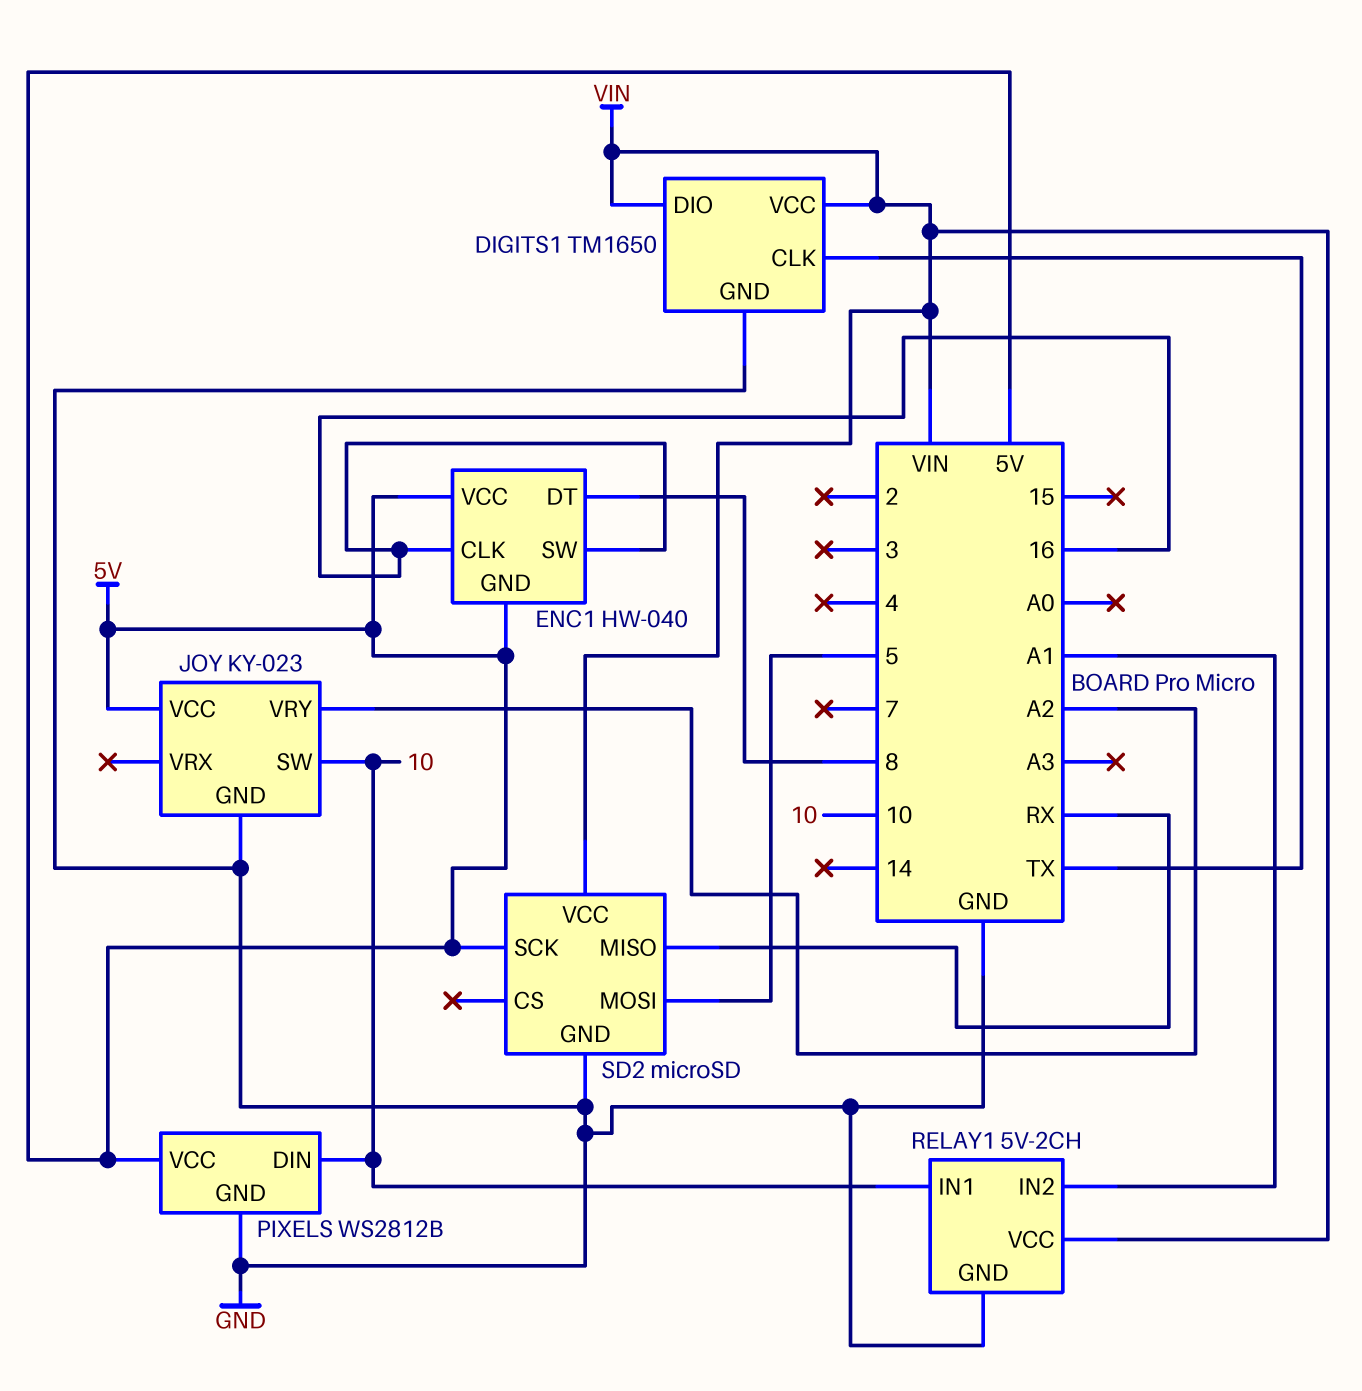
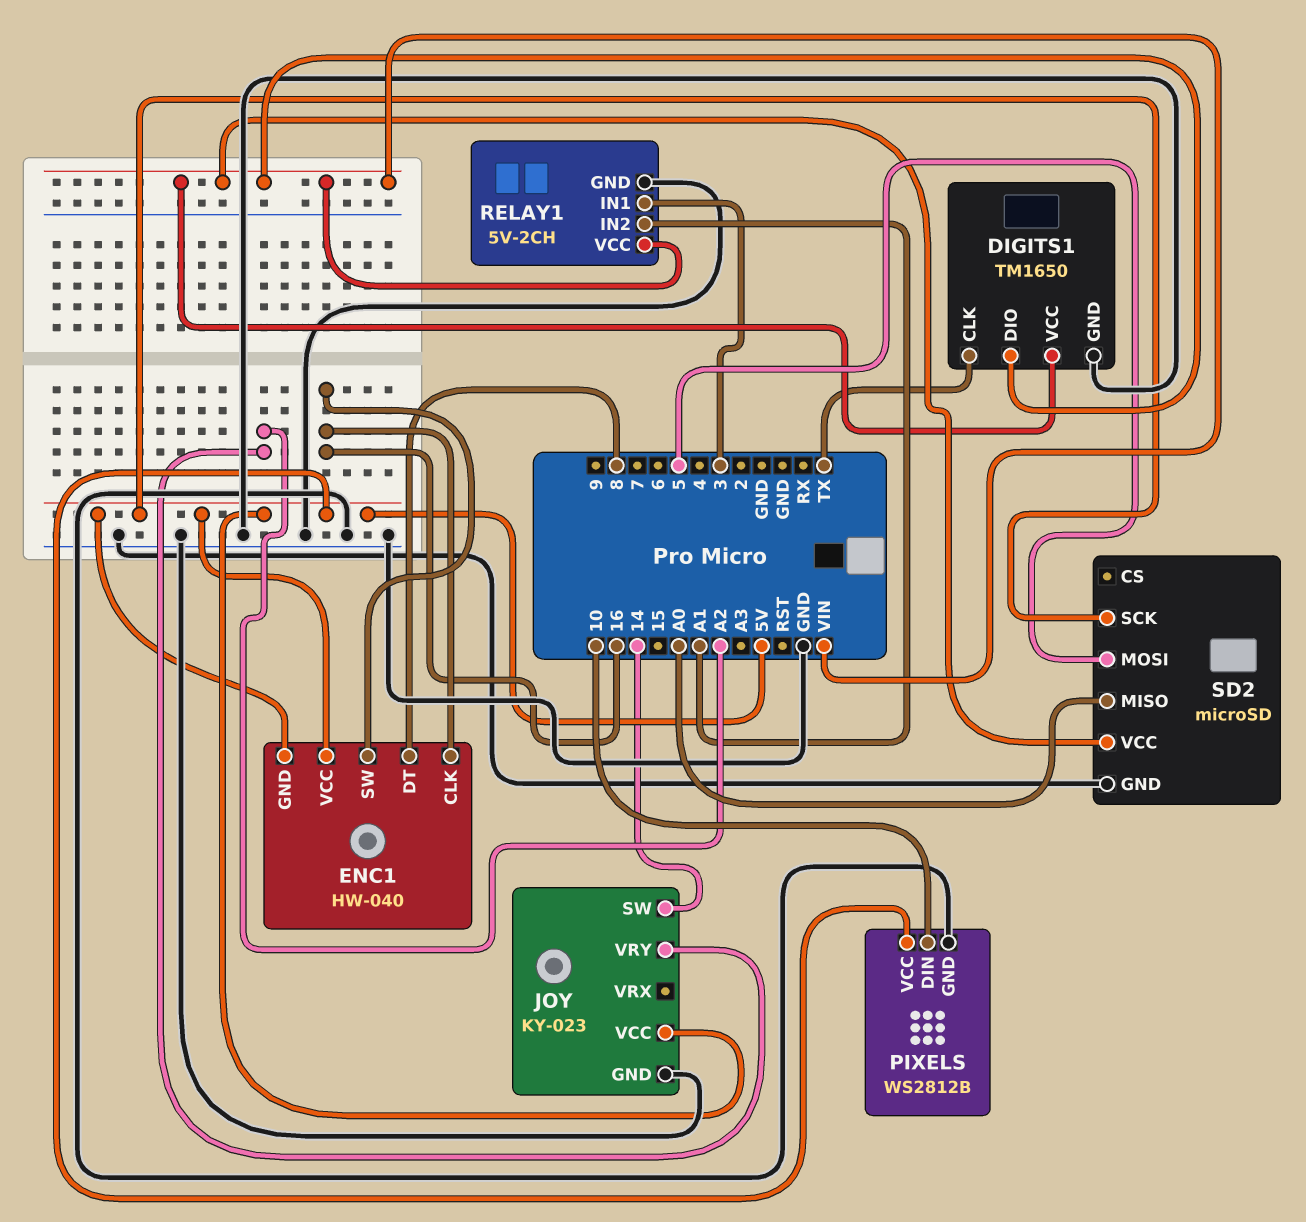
JOY pin SW: 10 -> 14
RELAY1 pin IN1: 10 -> 3
SD2 pin MISO: RX -> A0

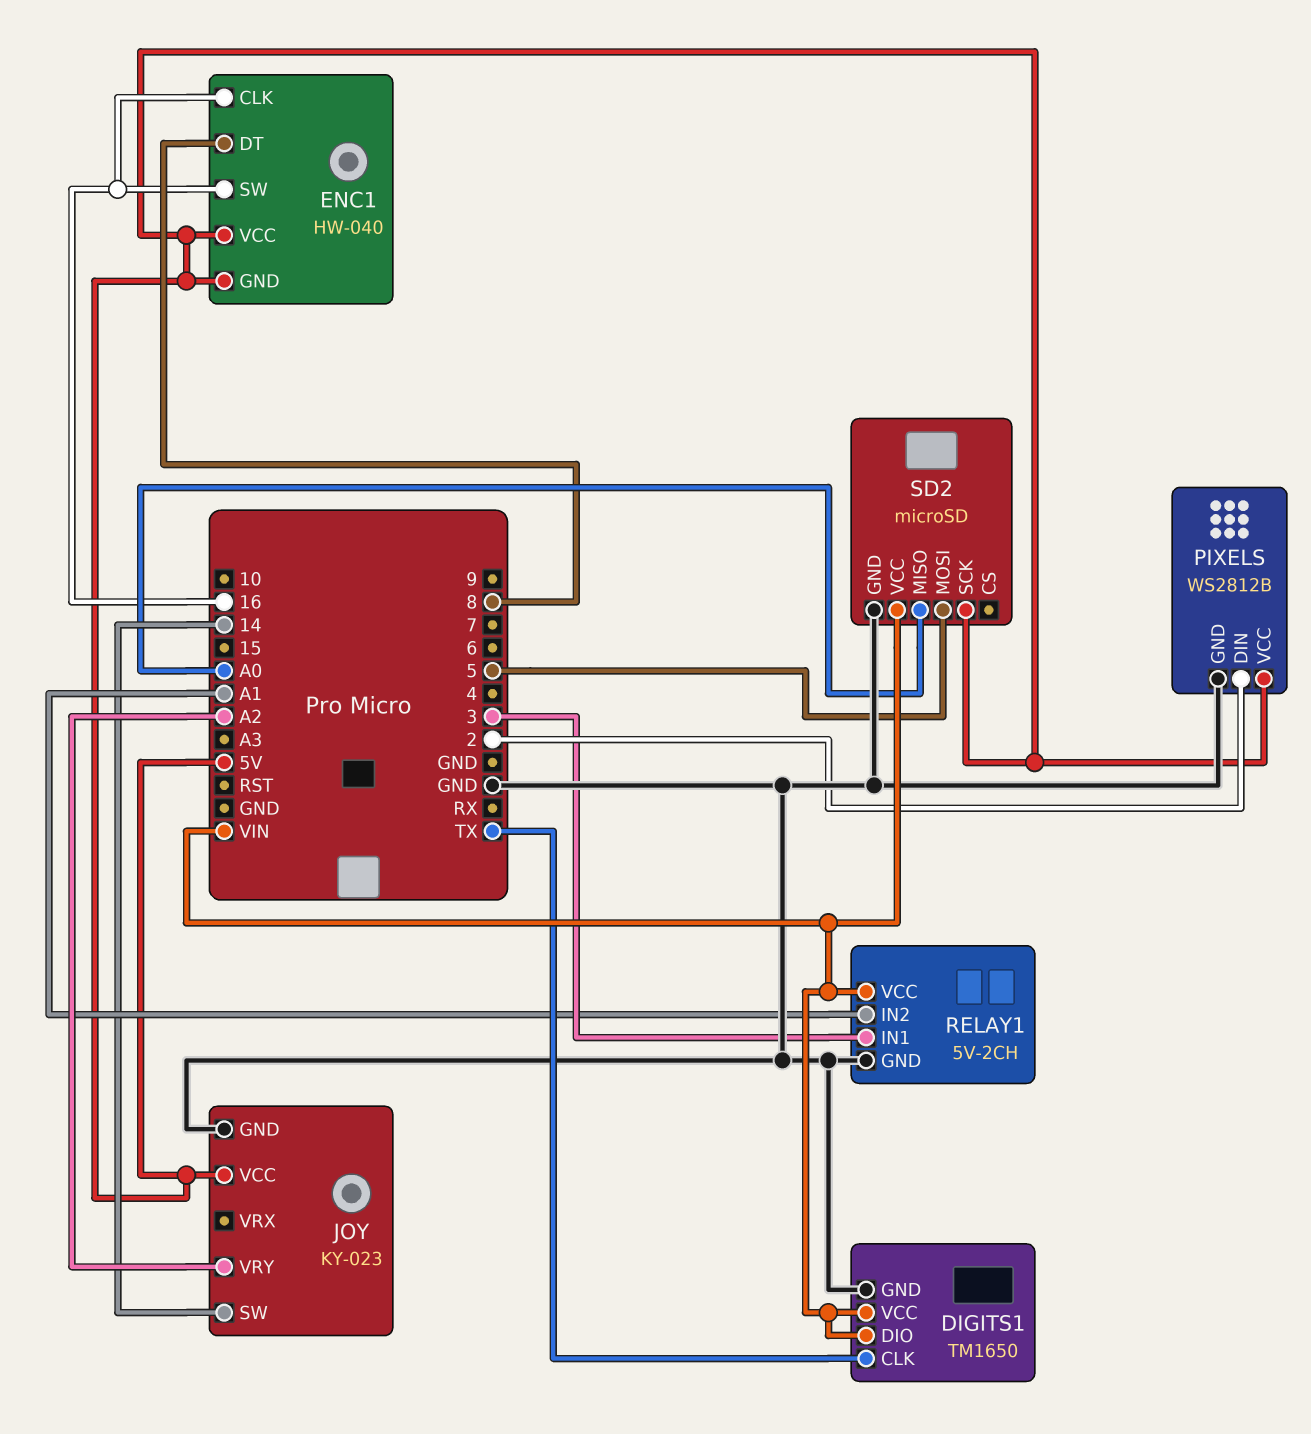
PIXELS pin DIN: 10 -> 2

